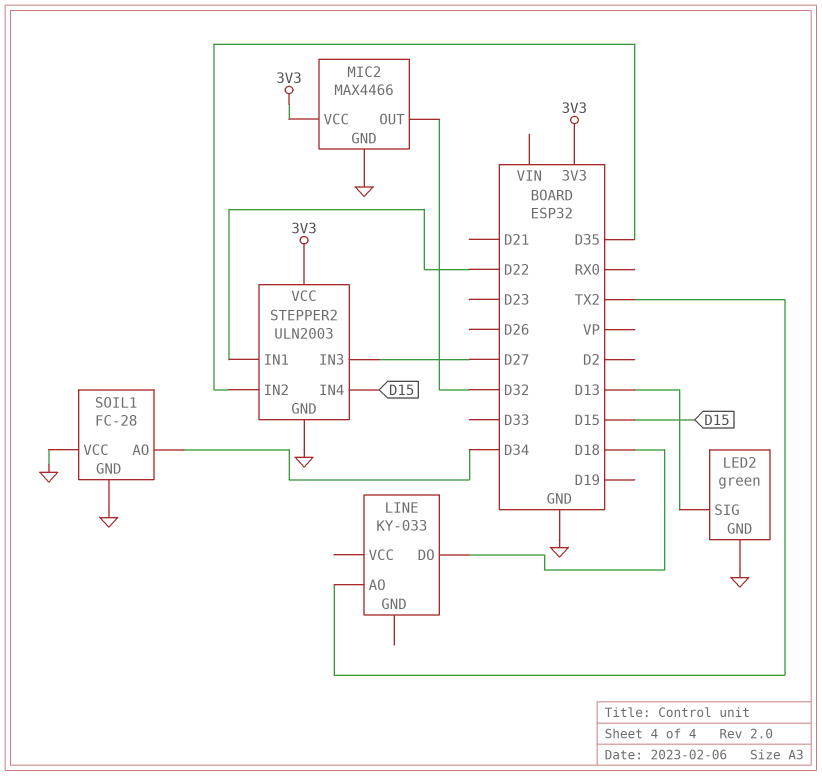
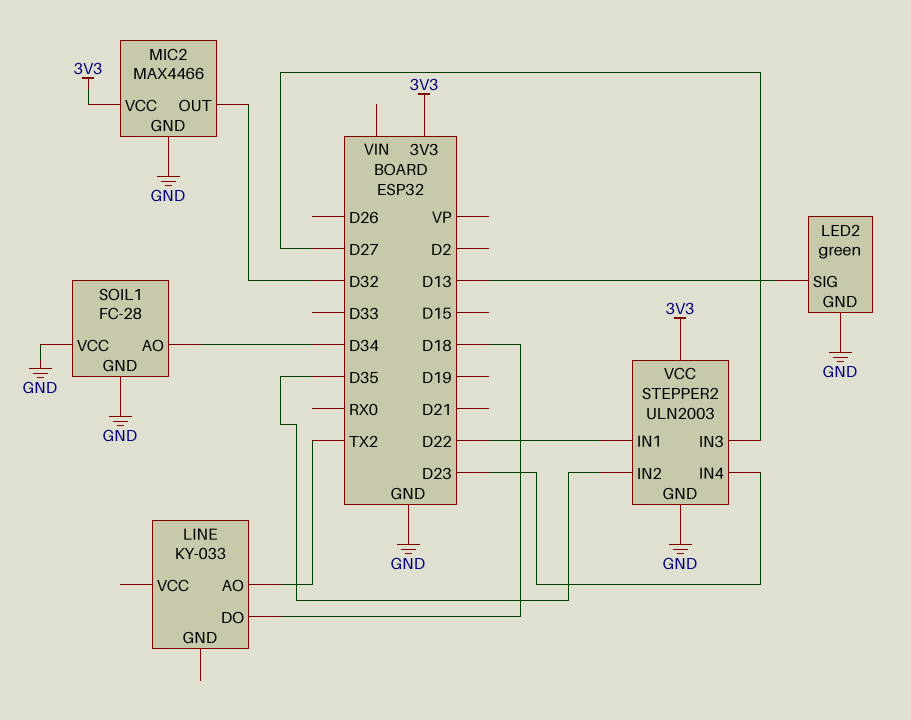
STEPPER2 pin IN4: D15 -> D23

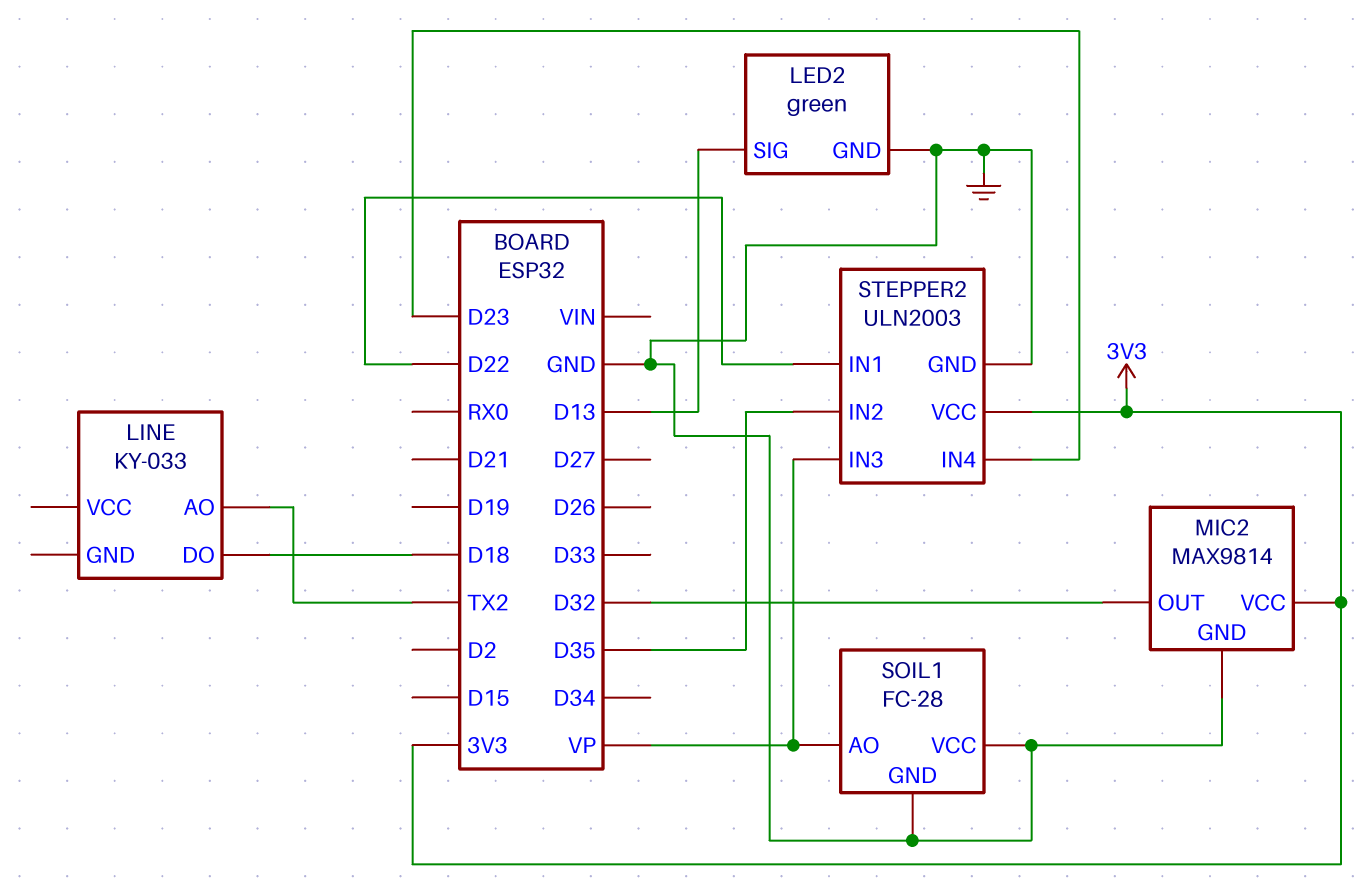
MIC2: MAX4466 -> MAX9814
SOIL1 pin AO: D34 -> VP
STEPPER2 pin IN3: D27 -> VP

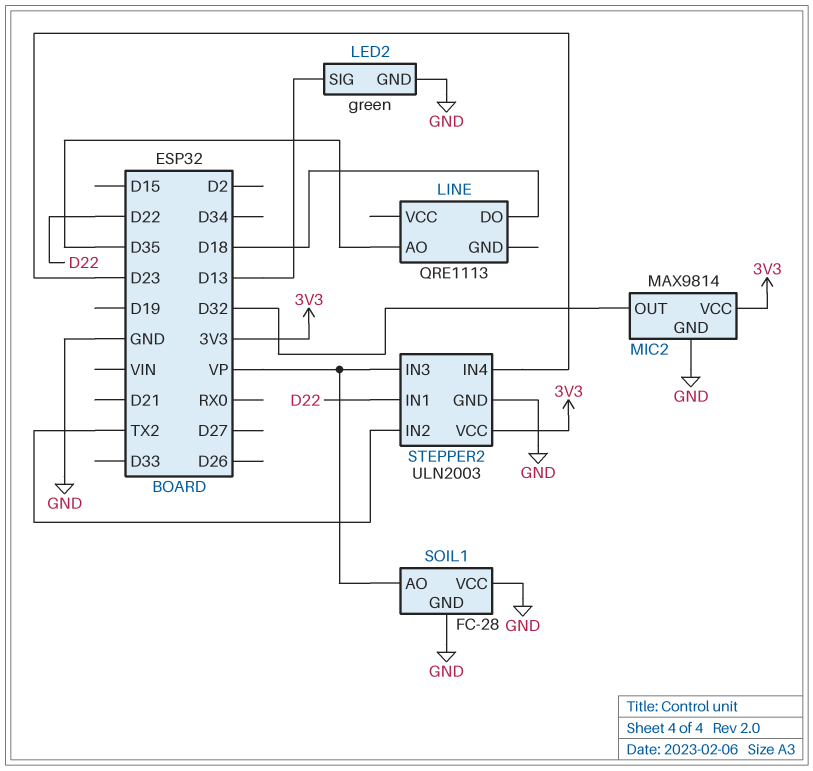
LINE: KY-033 -> QRE1113
LINE pin AO: TX2 -> D35
STEPPER2 pin IN2: D35 -> TX2

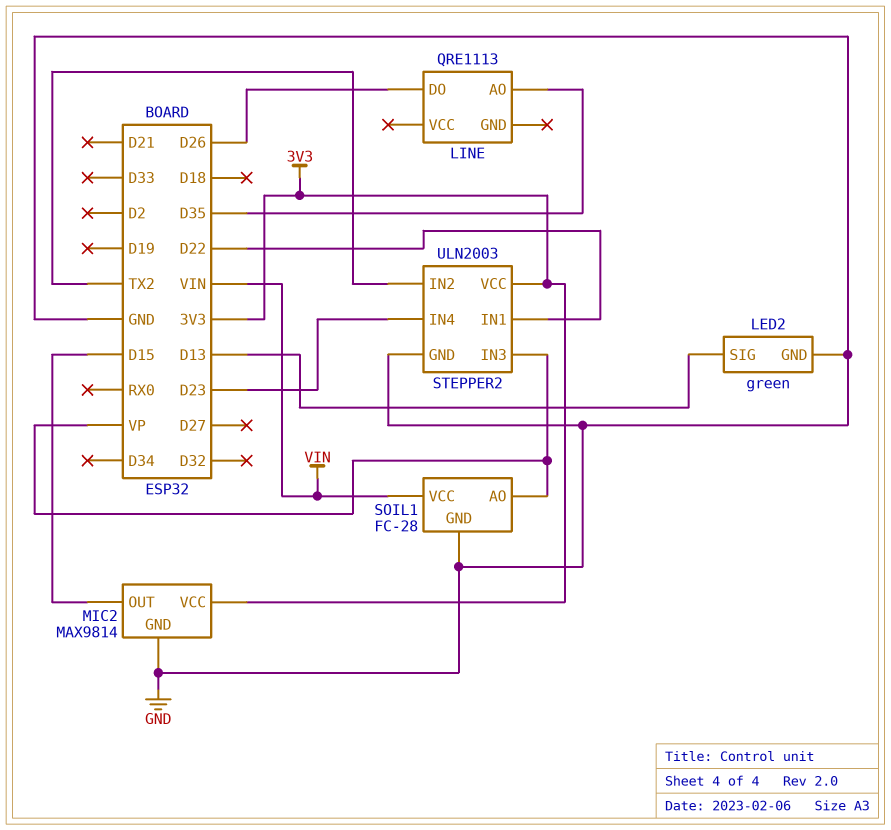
LINE pin DO: D18 -> D26
MIC2 pin OUT: D32 -> D15
SOIL1 pin VCC: GND -> VIN

